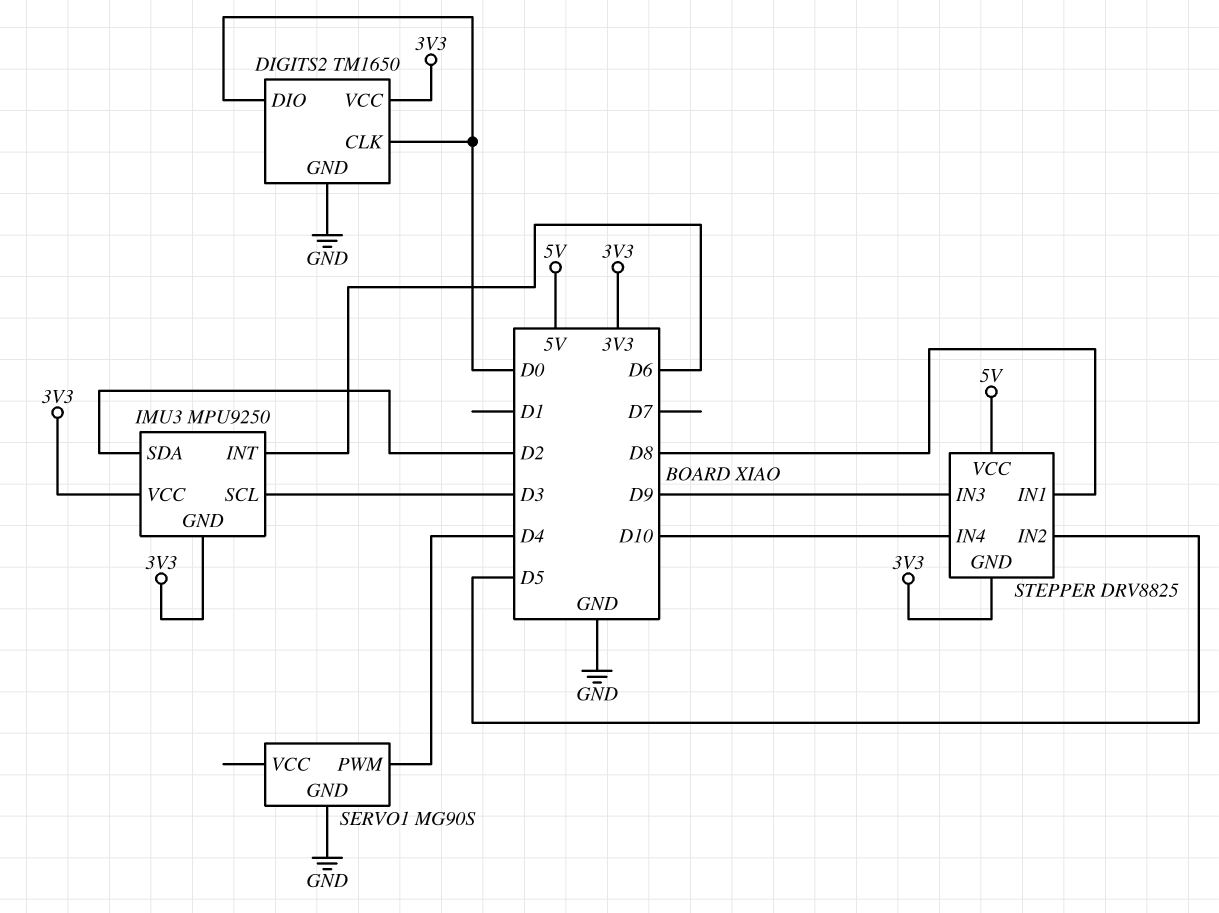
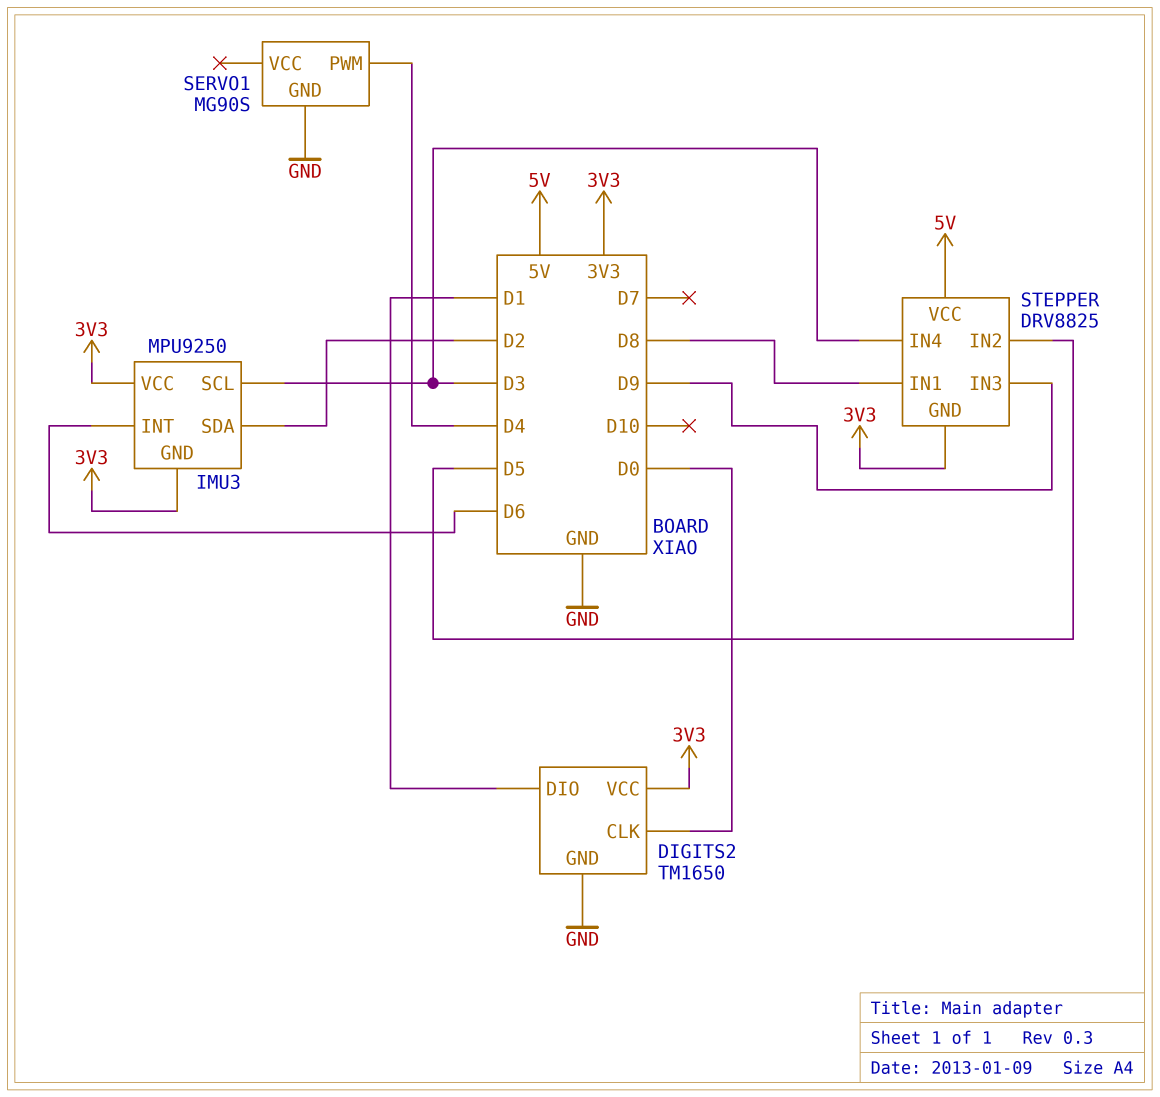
DIGITS2 pin DIO: D0 -> D1
STEPPER pin IN4: D10 -> D3

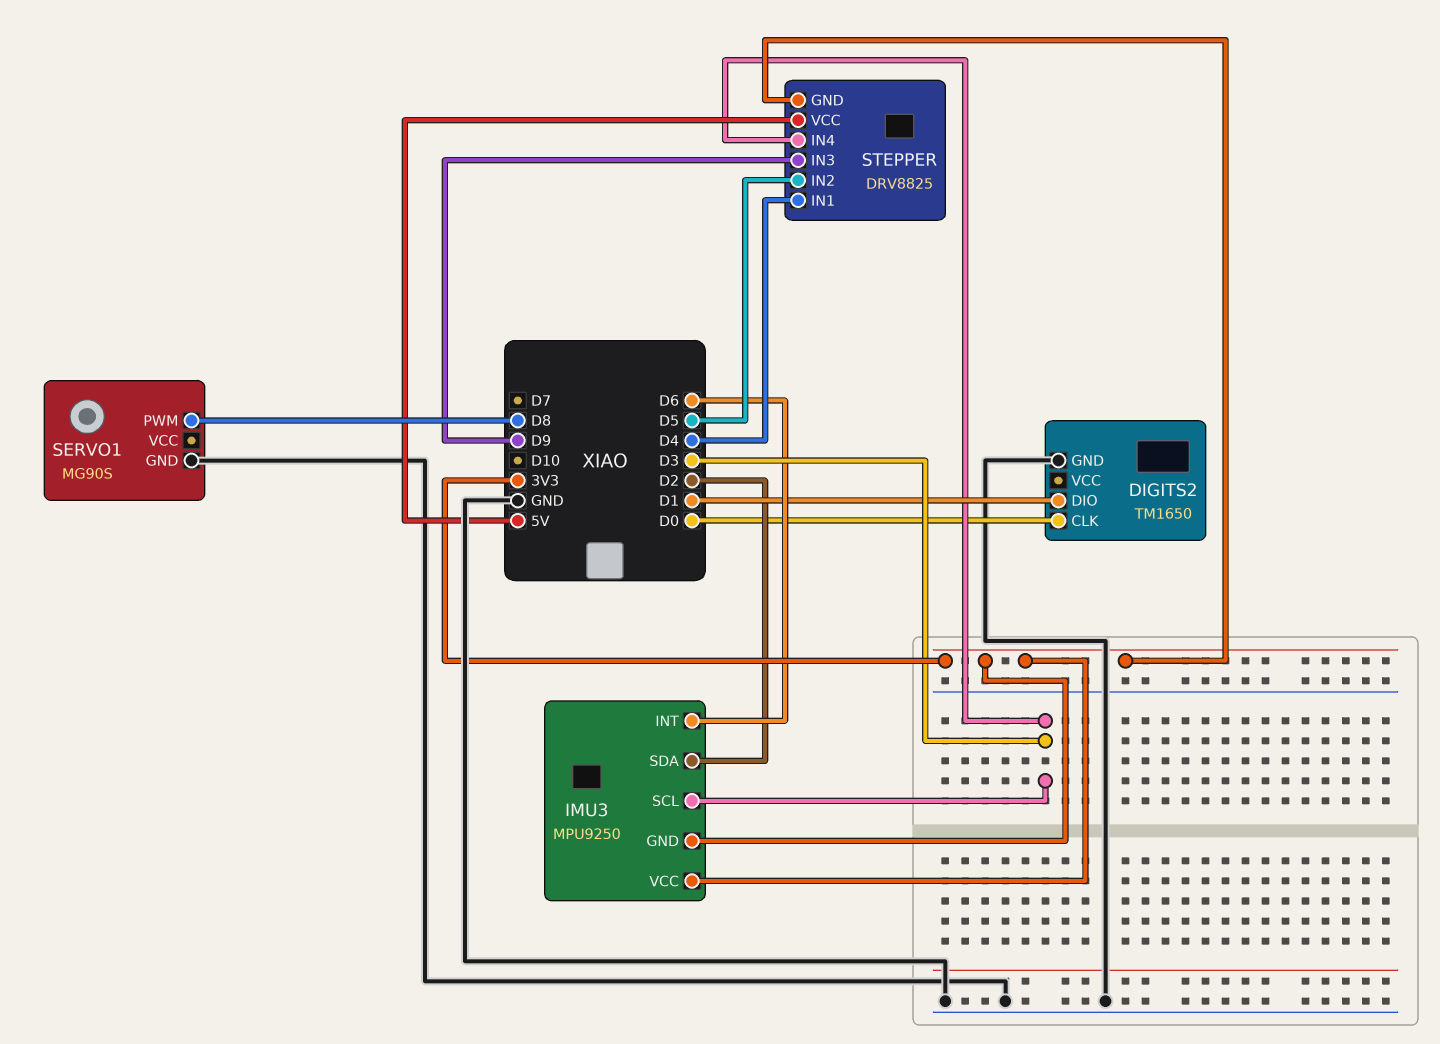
DIGITS2 pin VCC: 3V3 -> none
SERVO1 pin PWM: D4 -> D8
STEPPER pin IN1: D8 -> D4

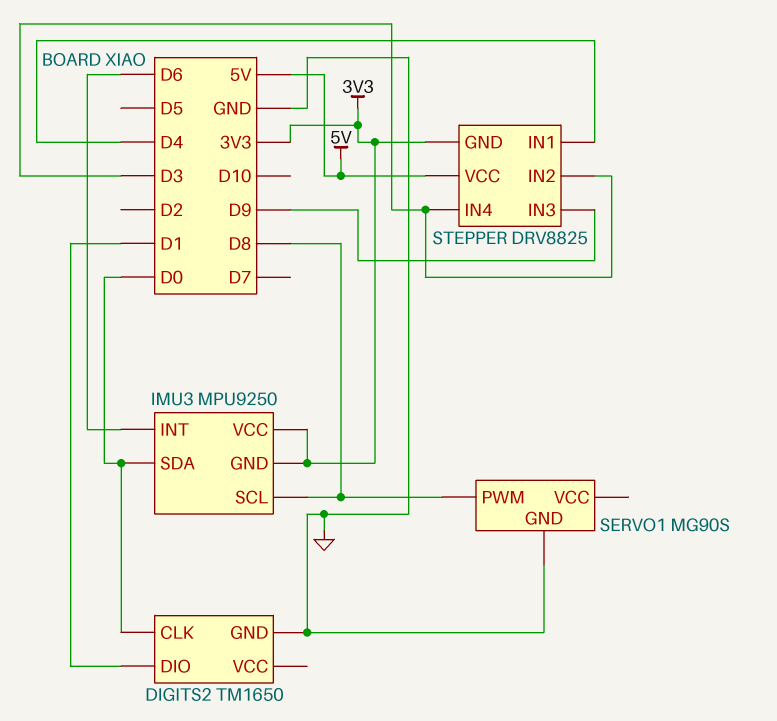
IMU3 pin SCL: D3 -> D8
IMU3 pin SDA: D2 -> D0
STEPPER pin IN2: D5 -> D3

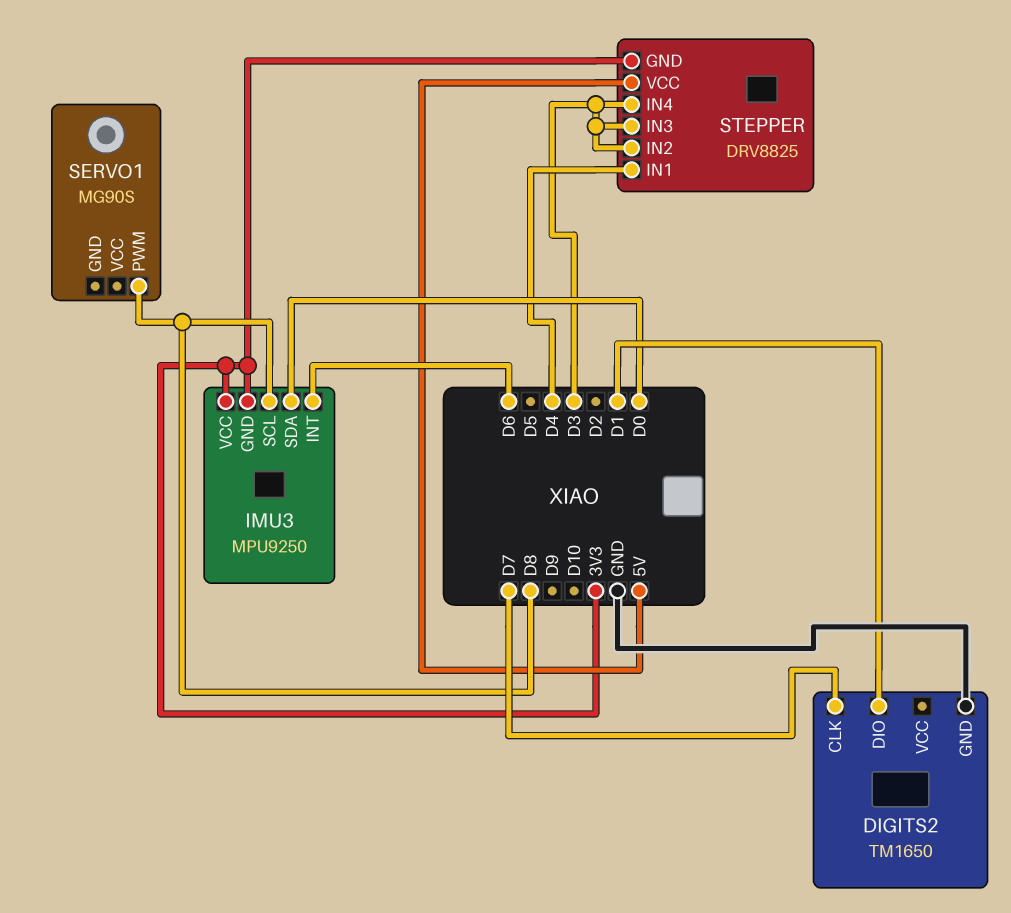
DIGITS2 pin CLK: D0 -> D7
SERVO1 pin GND: GND -> none
STEPPER pin IN3: D9 -> D3

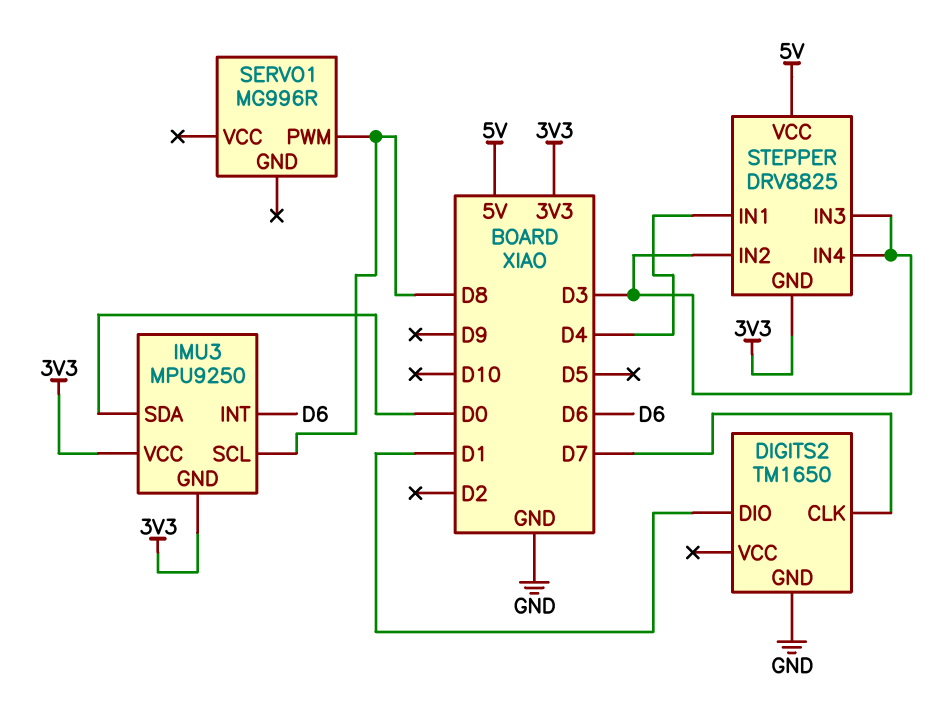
SERVO1: MG90S -> MG996R

